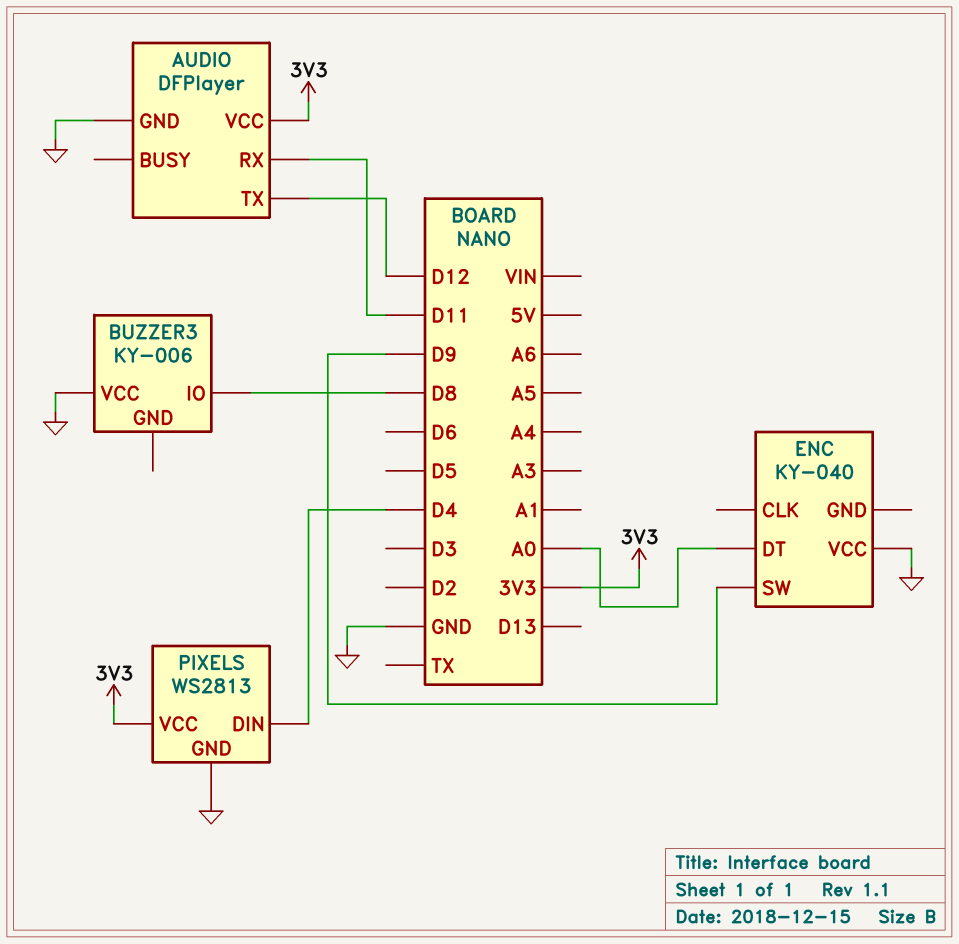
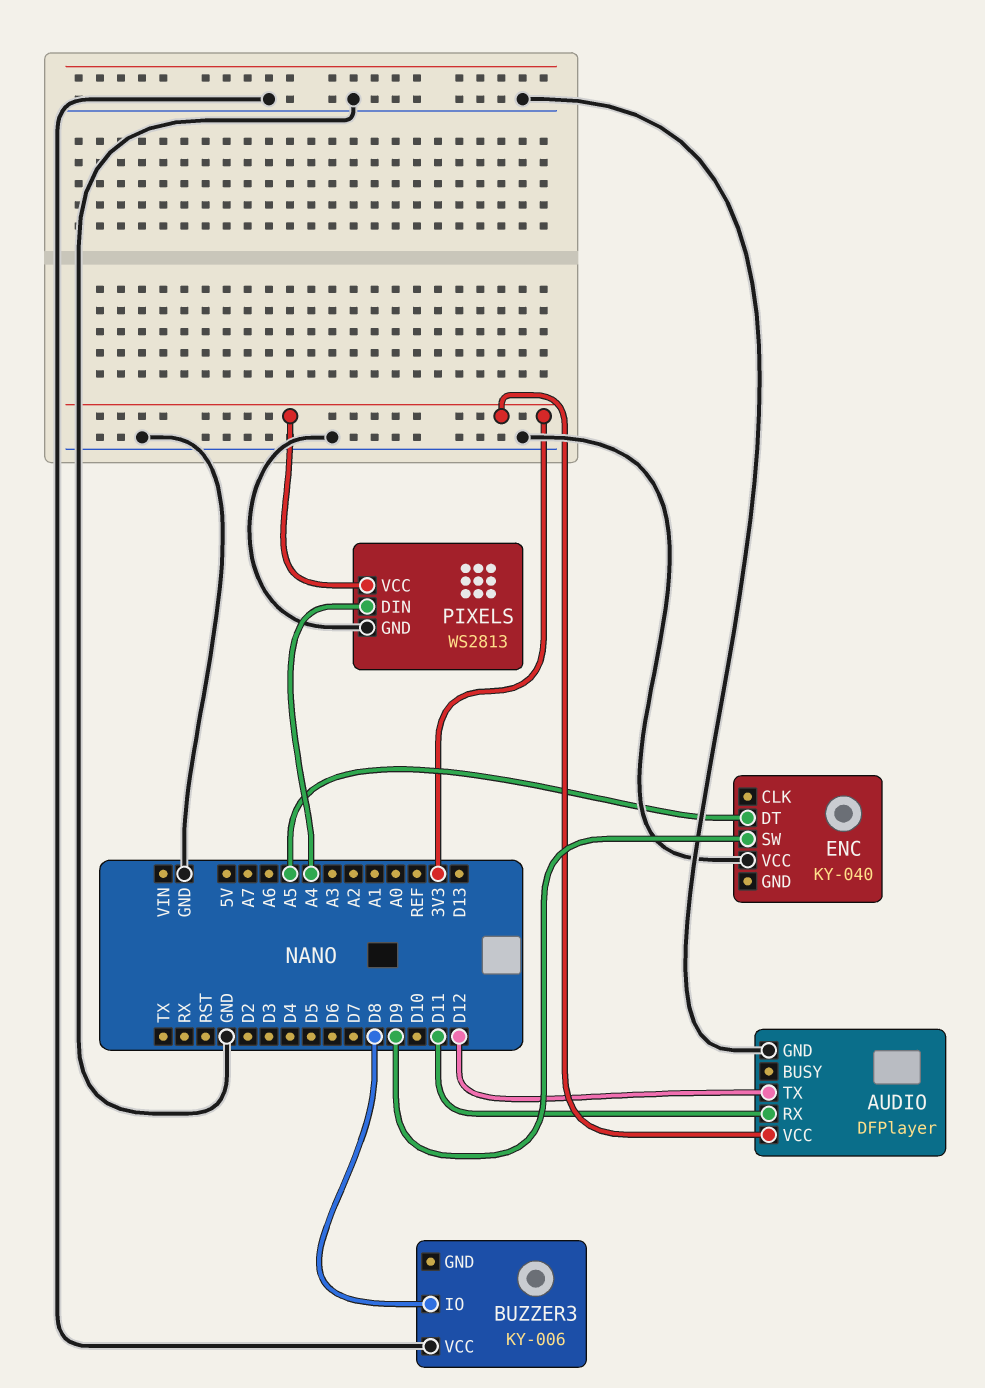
ENC pin DT: A0 -> A5
PIXELS pin DIN: D4 -> A4

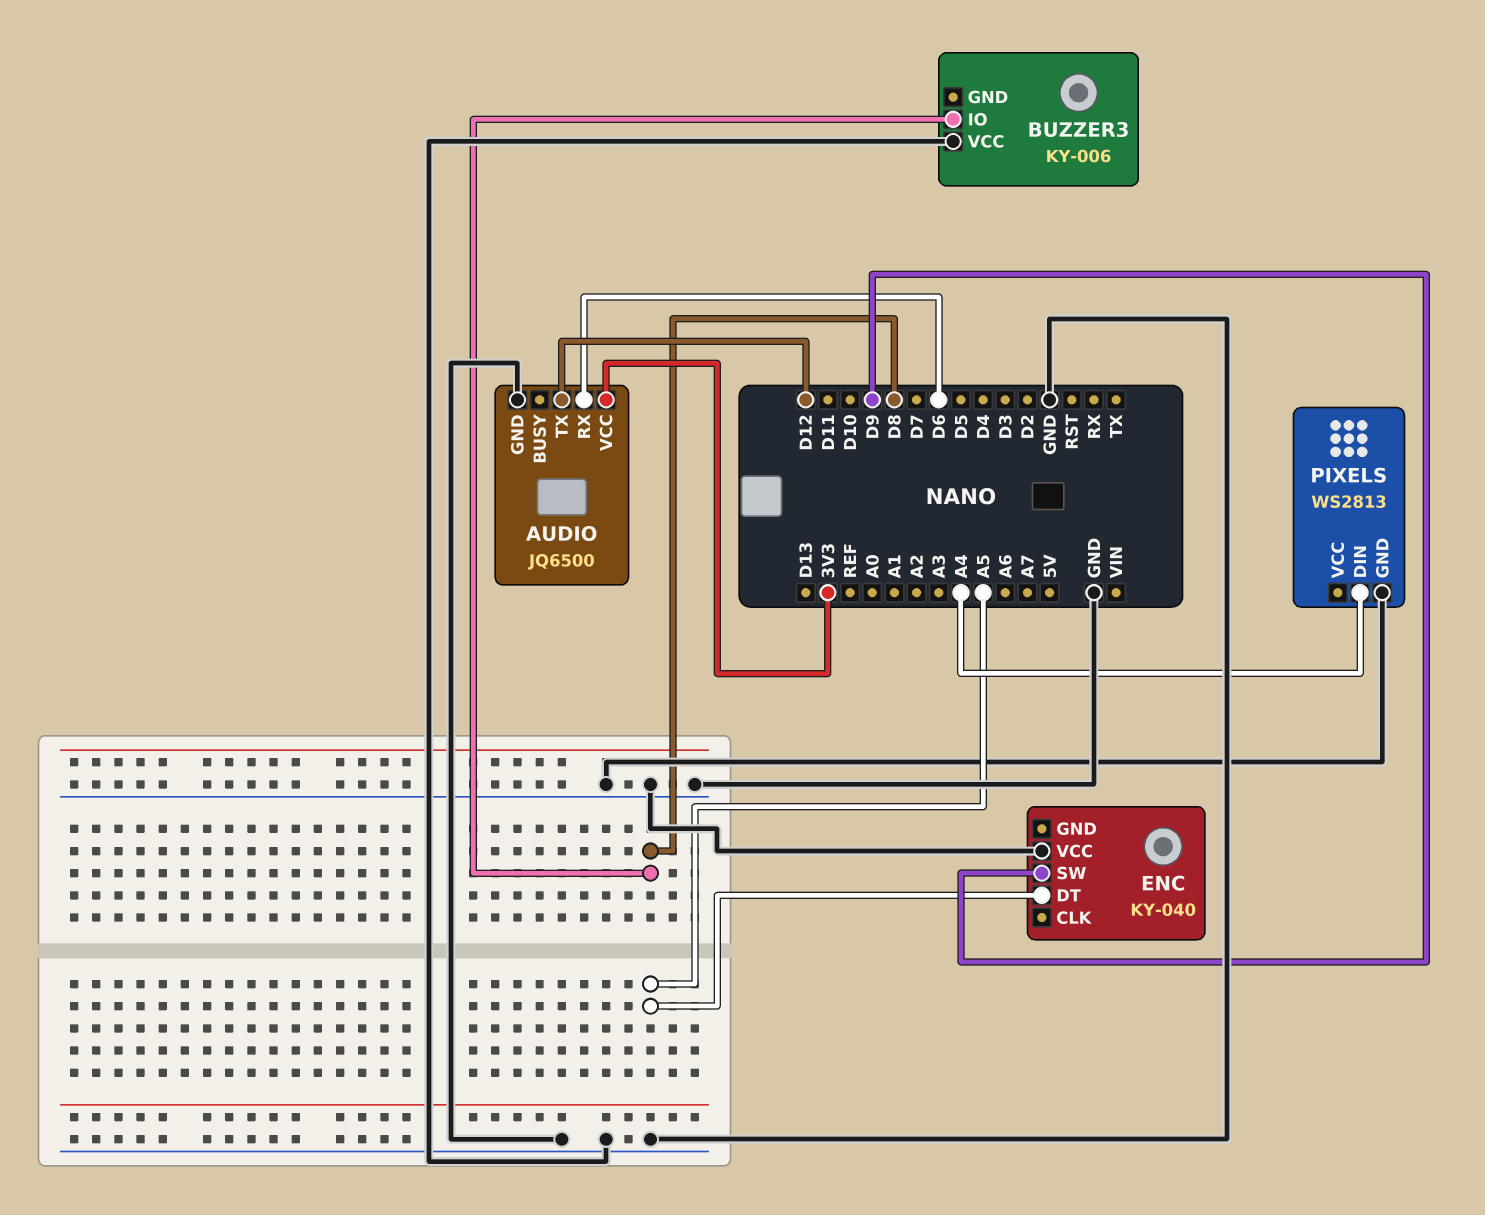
AUDIO: DFPlayer -> JQ6500
AUDIO pin RX: D11 -> D6
PIXELS pin VCC: 3V3 -> none

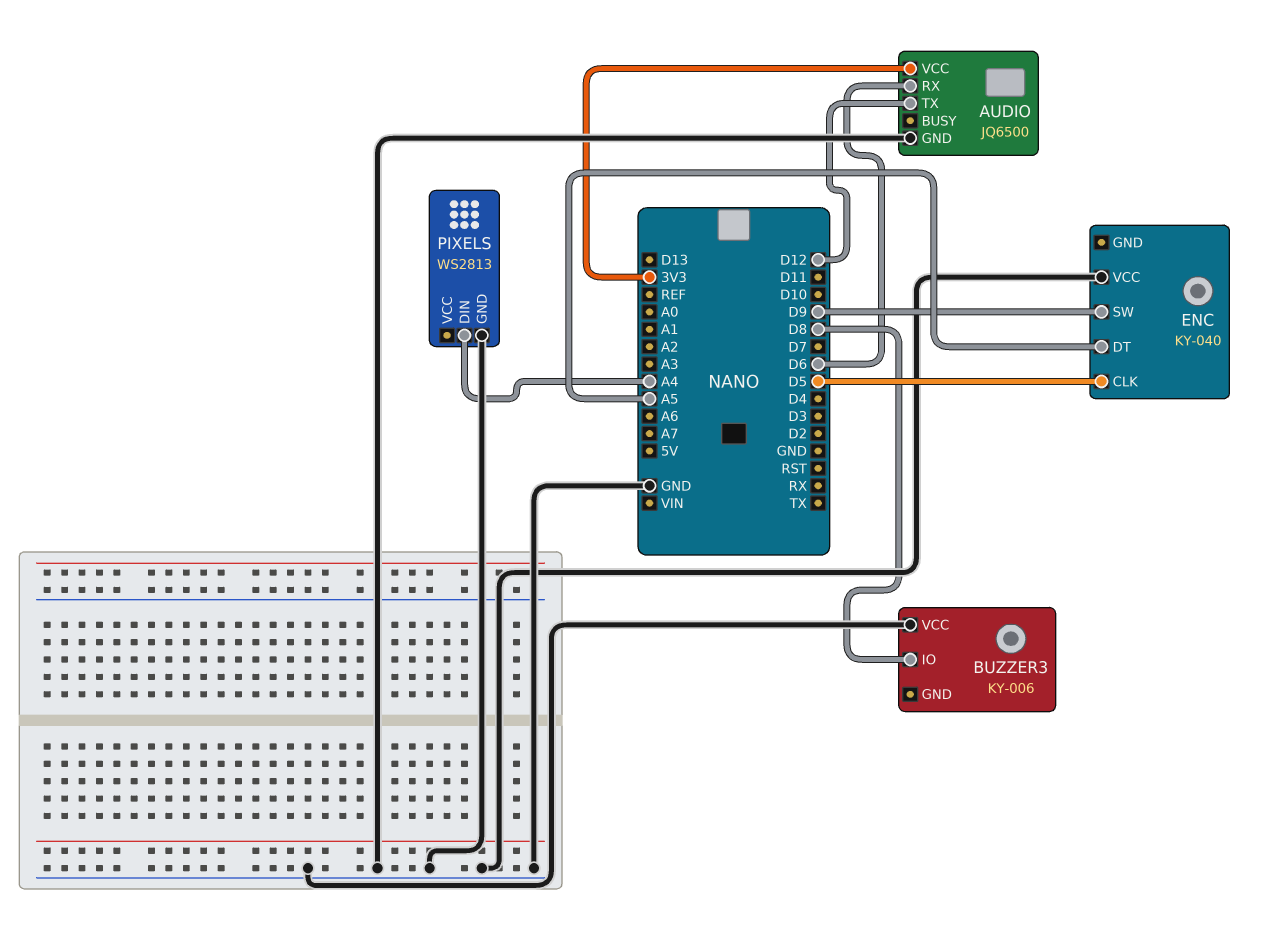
ENC pin CLK: none -> D5

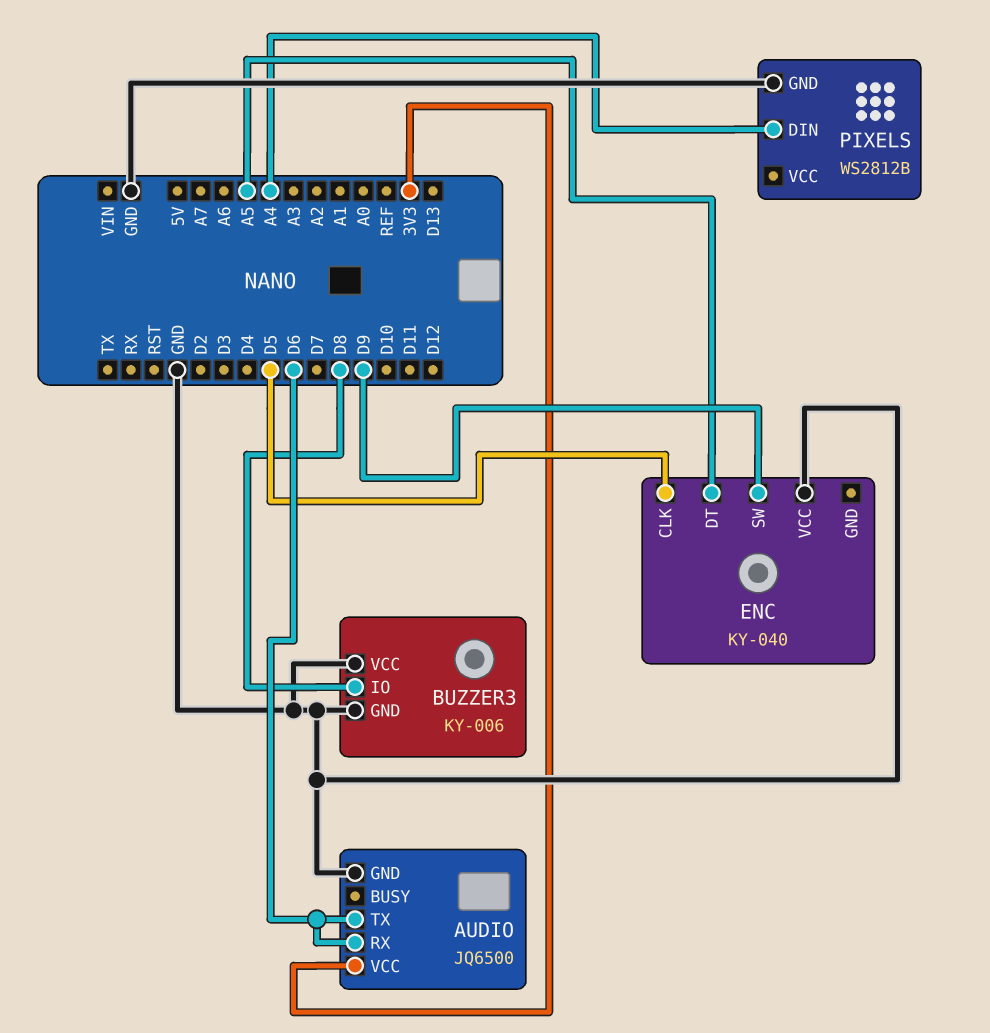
AUDIO pin TX: D12 -> D6
BUZZER3 pin GND: none -> GND
PIXELS: WS2813 -> WS2812B

